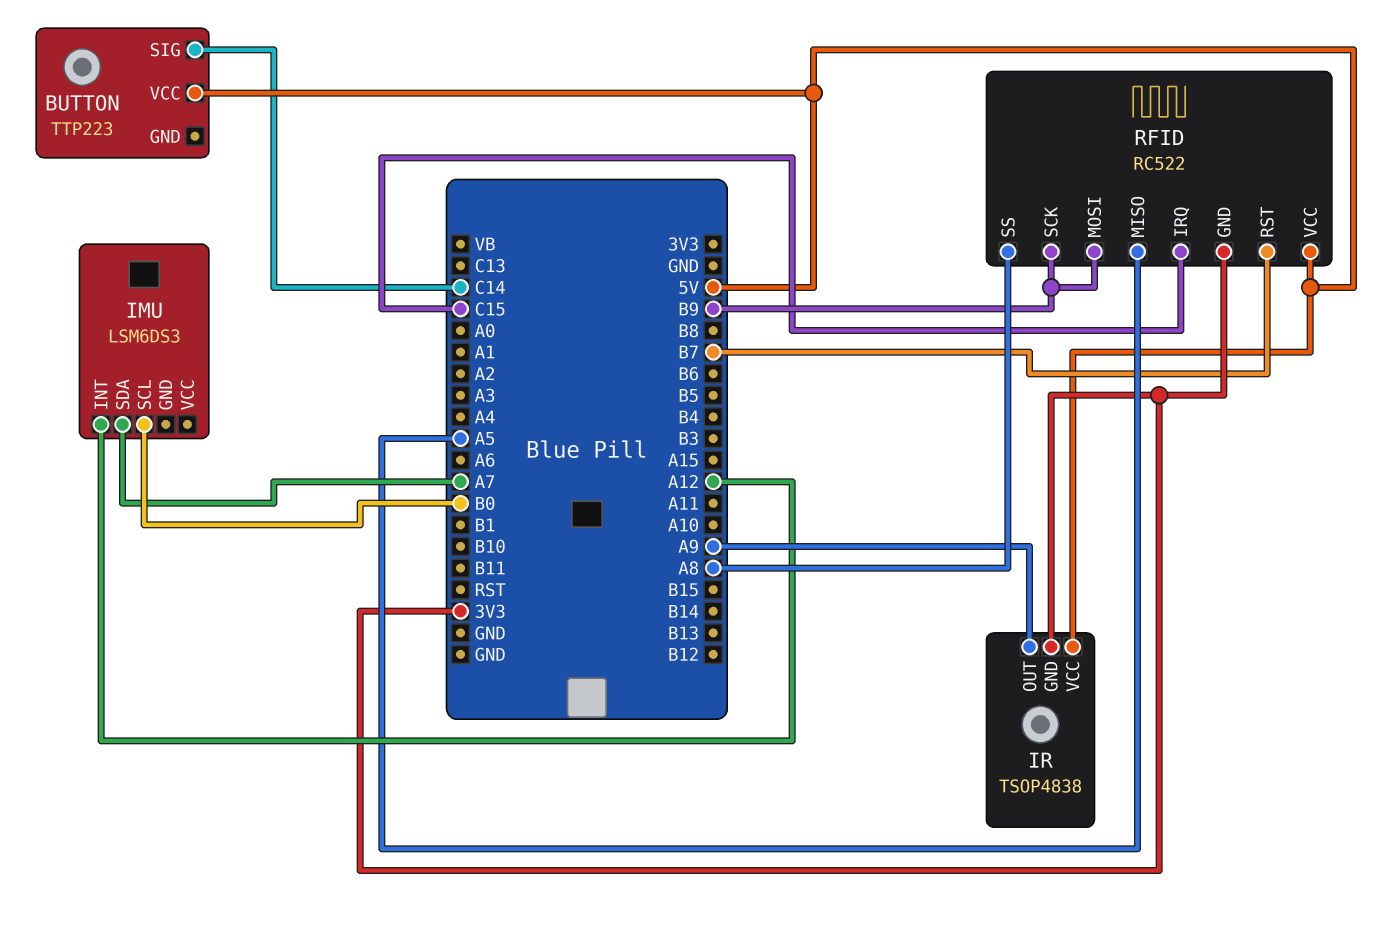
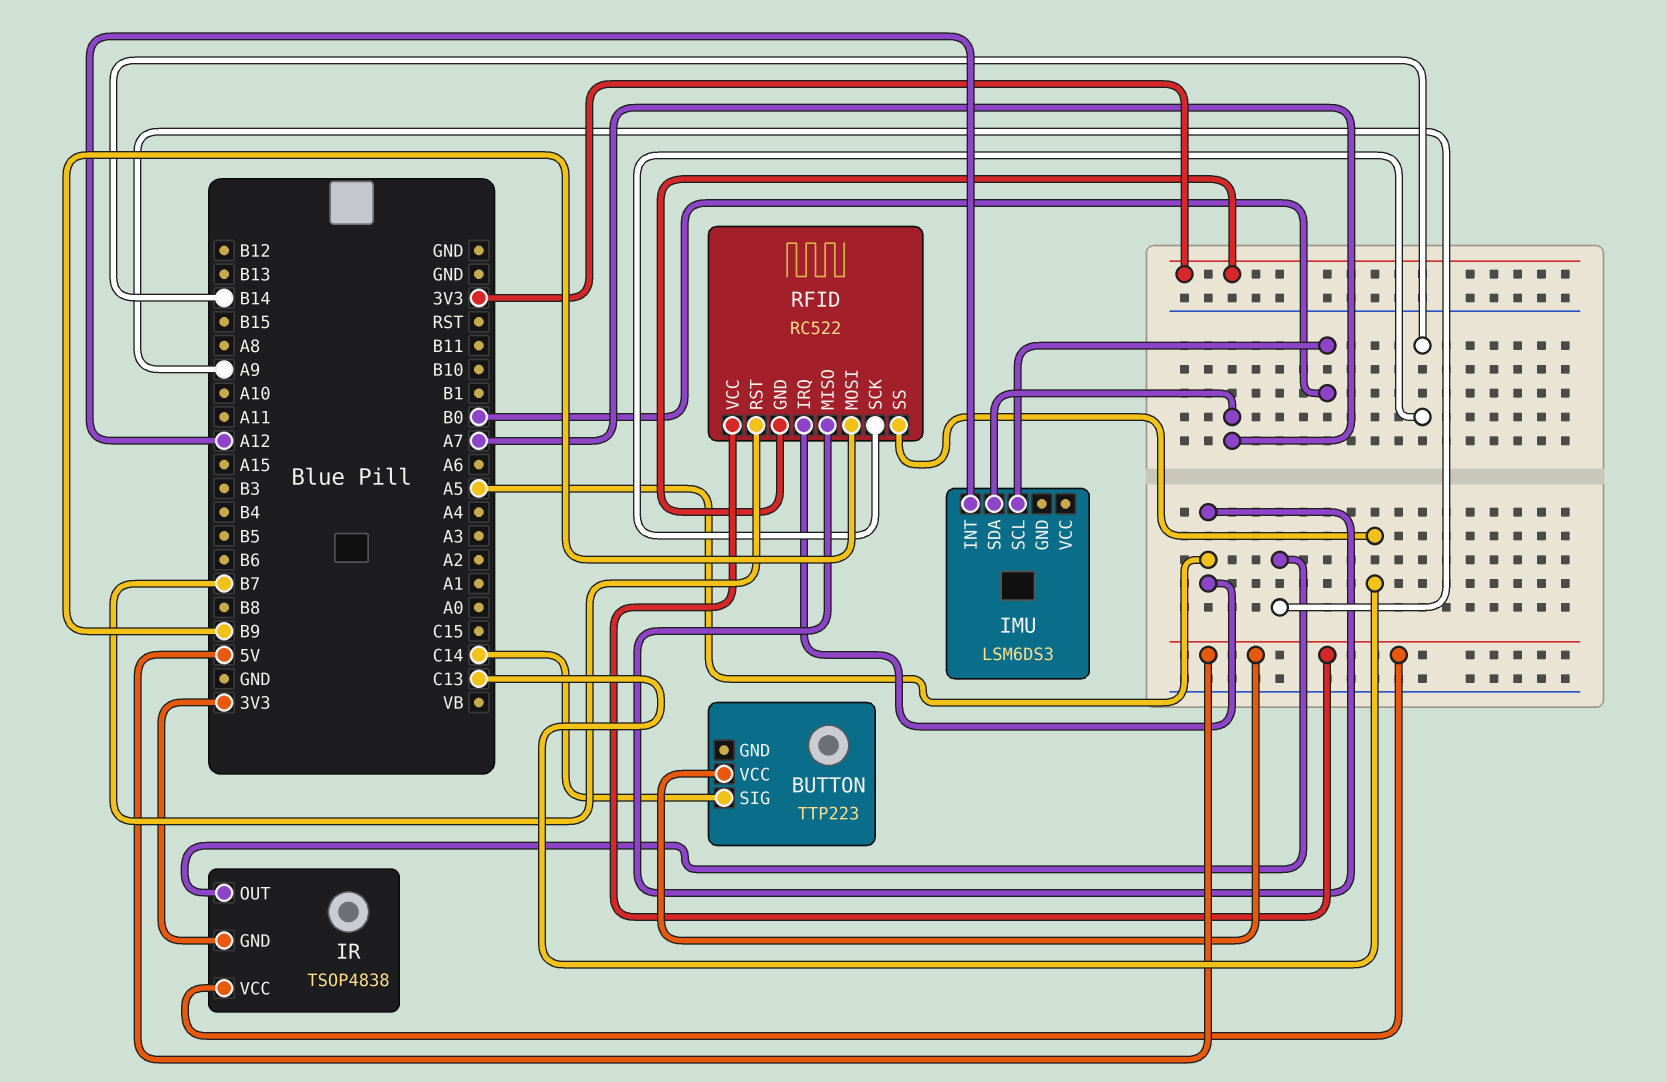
RFID pin IRQ: C15 -> A5
RFID pin SCK: B9 -> B14
RFID pin SS: A8 -> C13

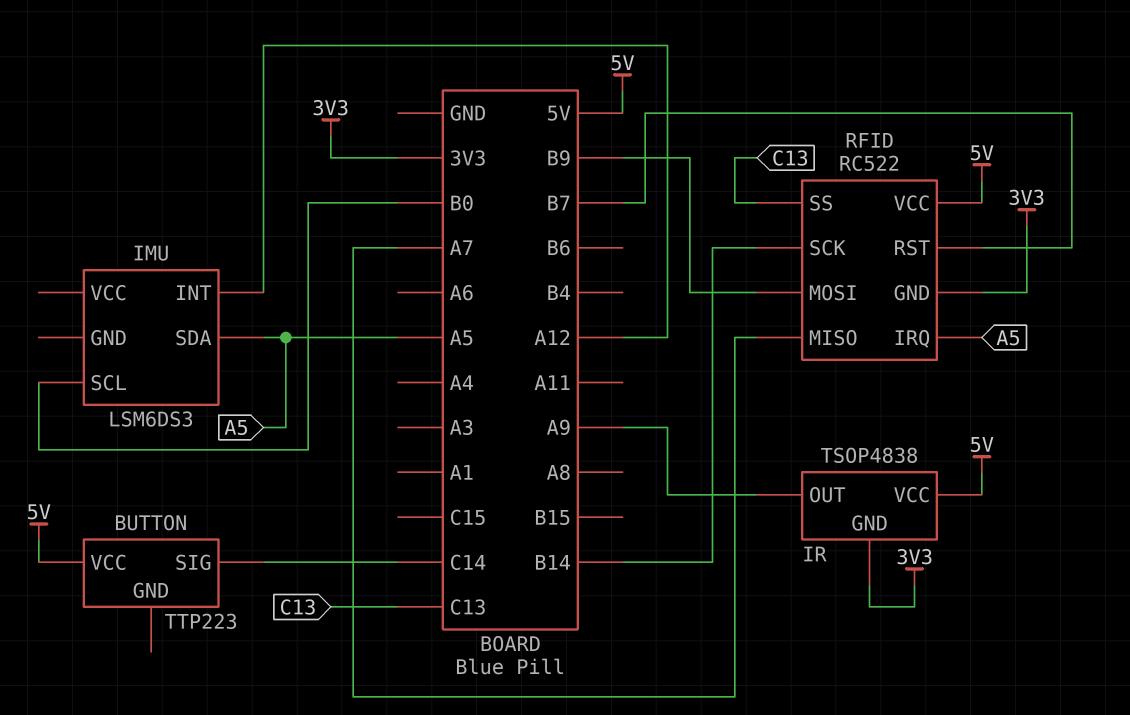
IMU pin SDA: A7 -> A5
RFID pin MISO: A5 -> A7

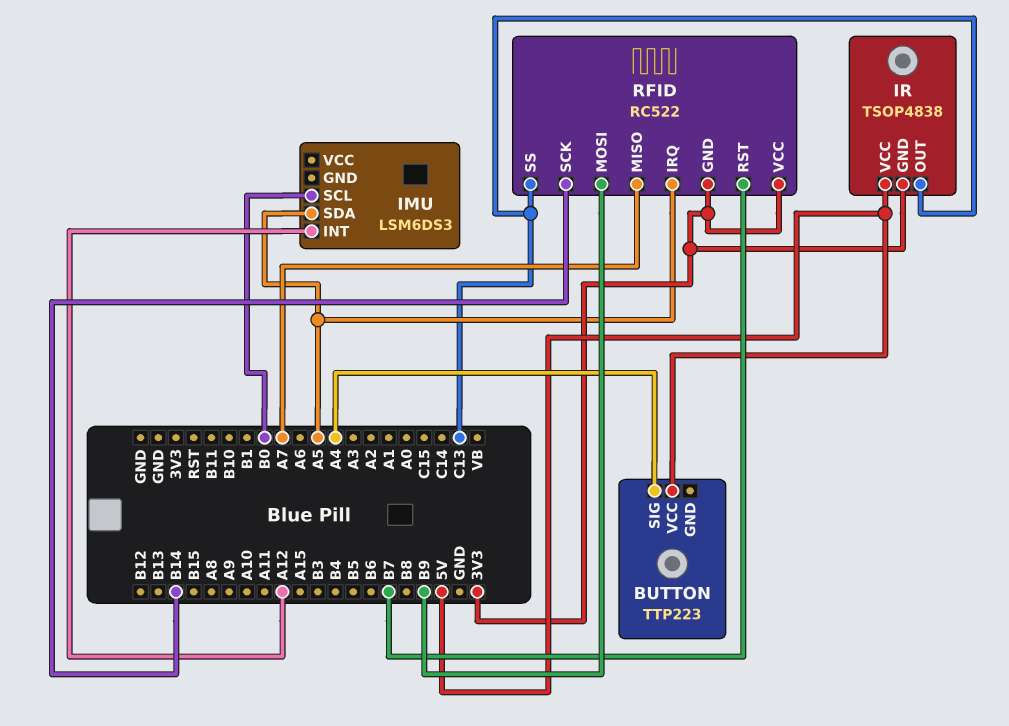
BUTTON pin SIG: C14 -> A4
IR pin OUT: A9 -> C13
RFID pin VCC: 5V -> 3V3

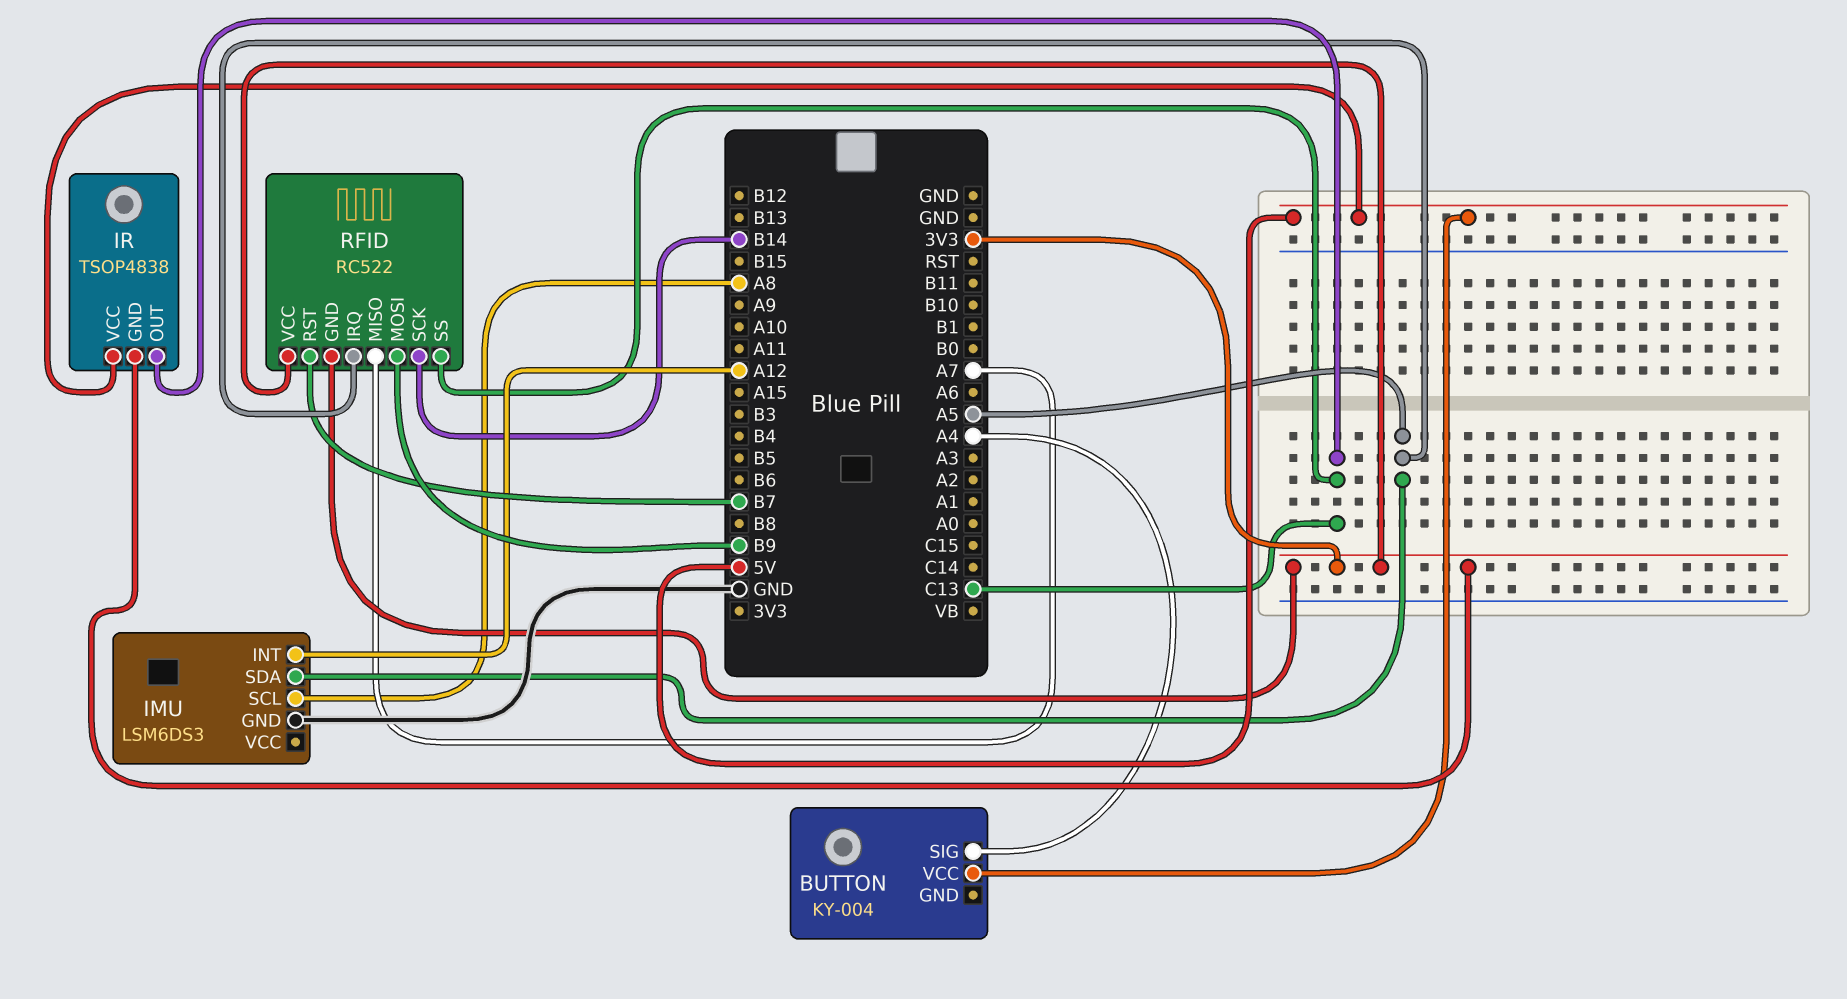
BUTTON: TTP223 -> KY-004
IMU pin GND: none -> GND
IMU pin SCL: B0 -> A8

